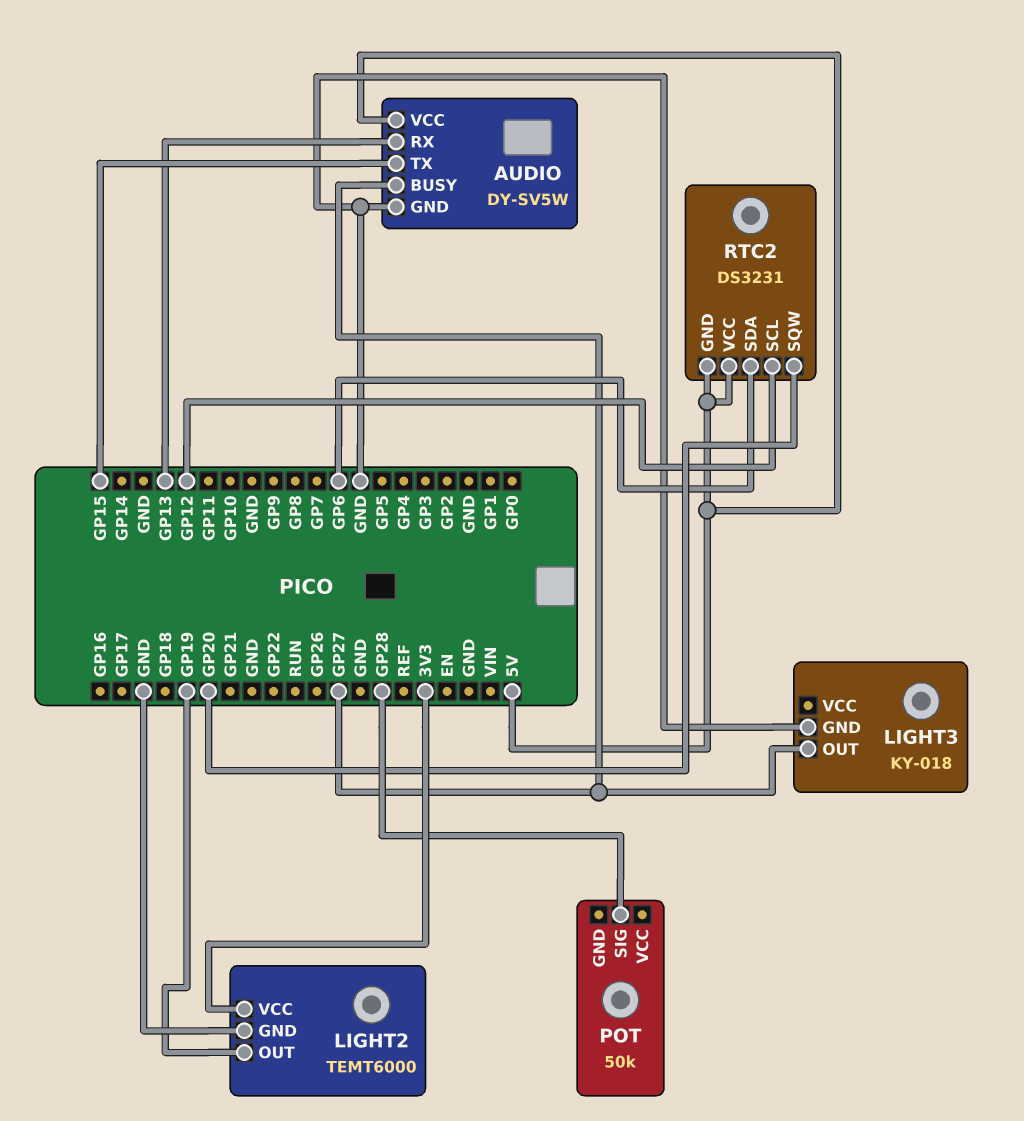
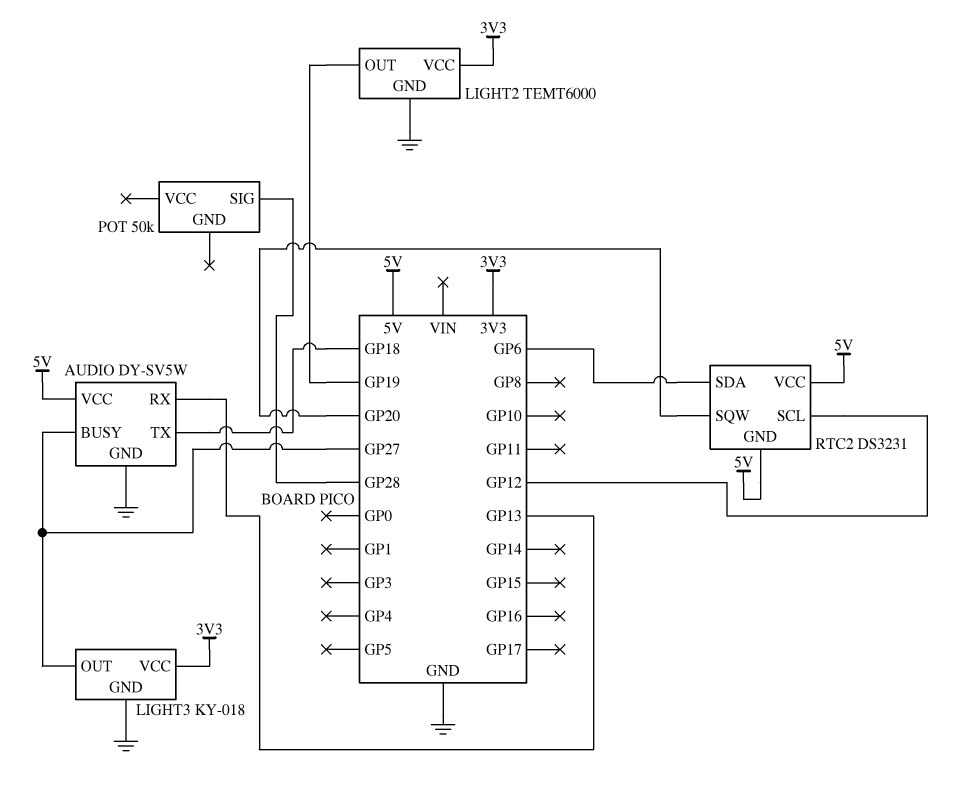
AUDIO pin TX: GP15 -> GP18
LIGHT3 pin VCC: none -> 3V3

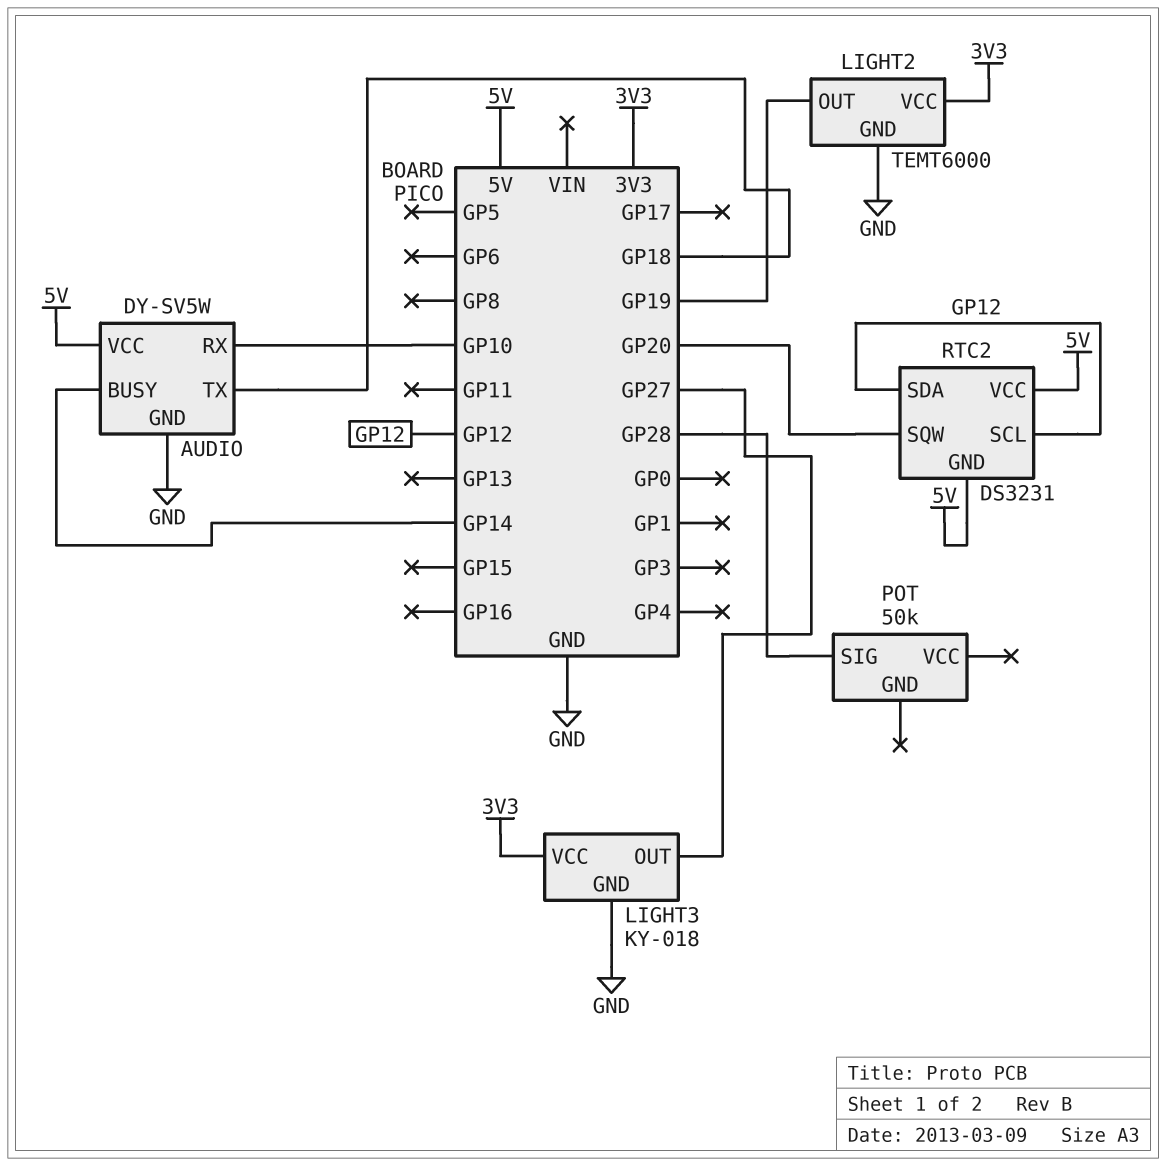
AUDIO pin BUSY: GP27 -> GP14
AUDIO pin RX: GP13 -> GP10
RTC2 pin SDA: GP6 -> GP12

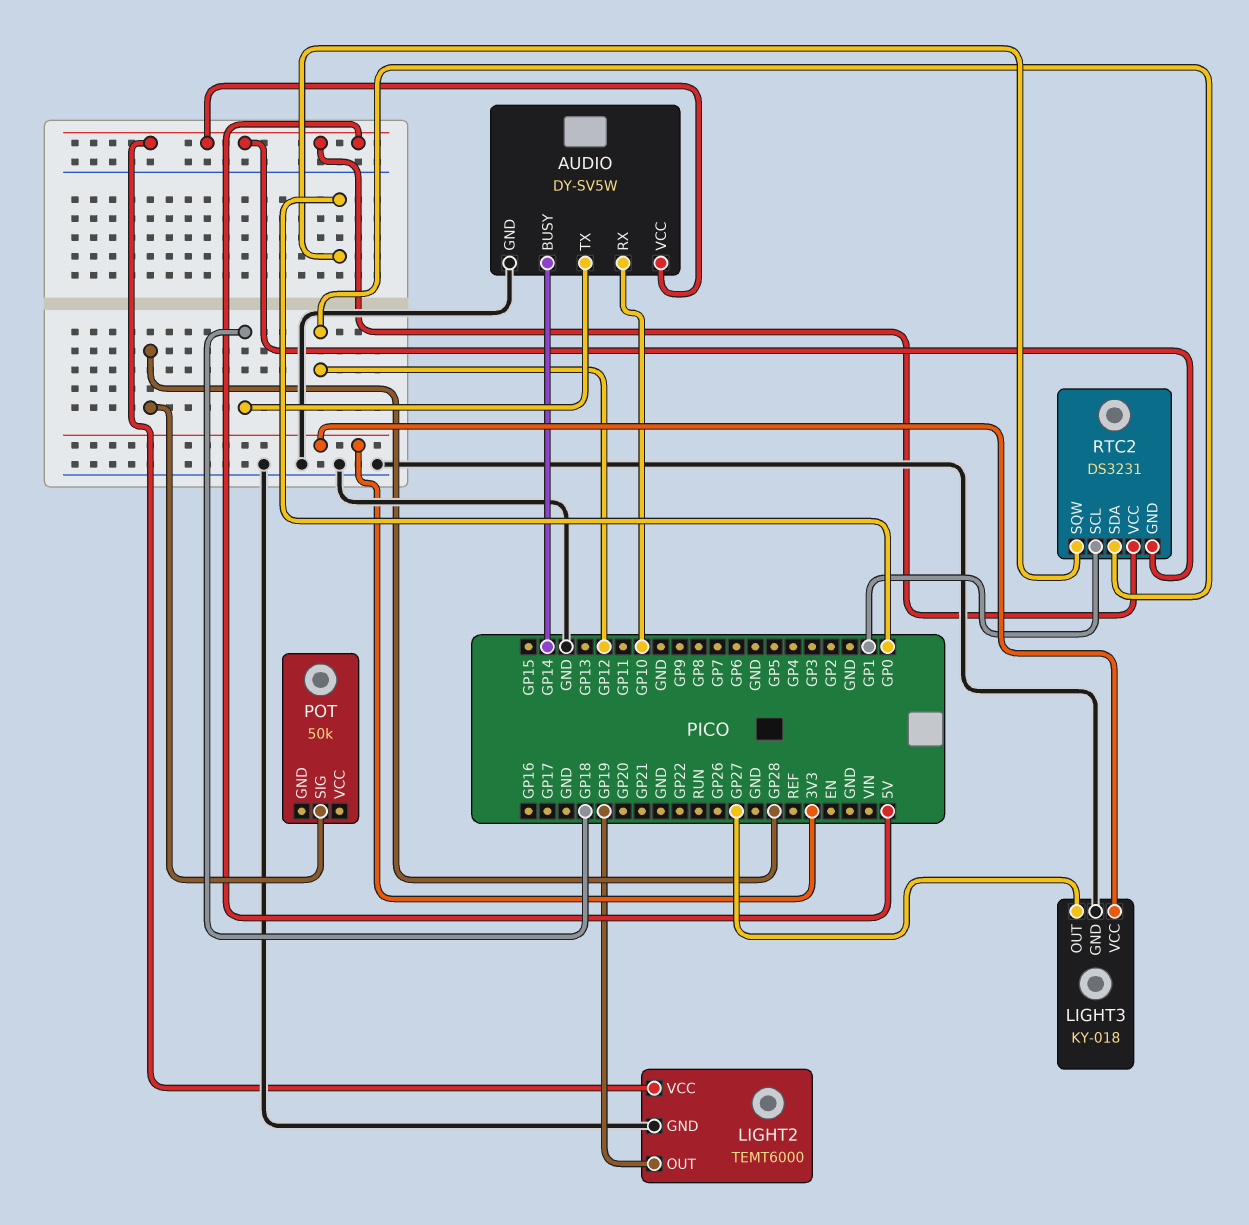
LIGHT2 pin VCC: 3V3 -> 5V
RTC2 pin SCL: GP12 -> GP1
RTC2 pin SQW: GP20 -> GP0

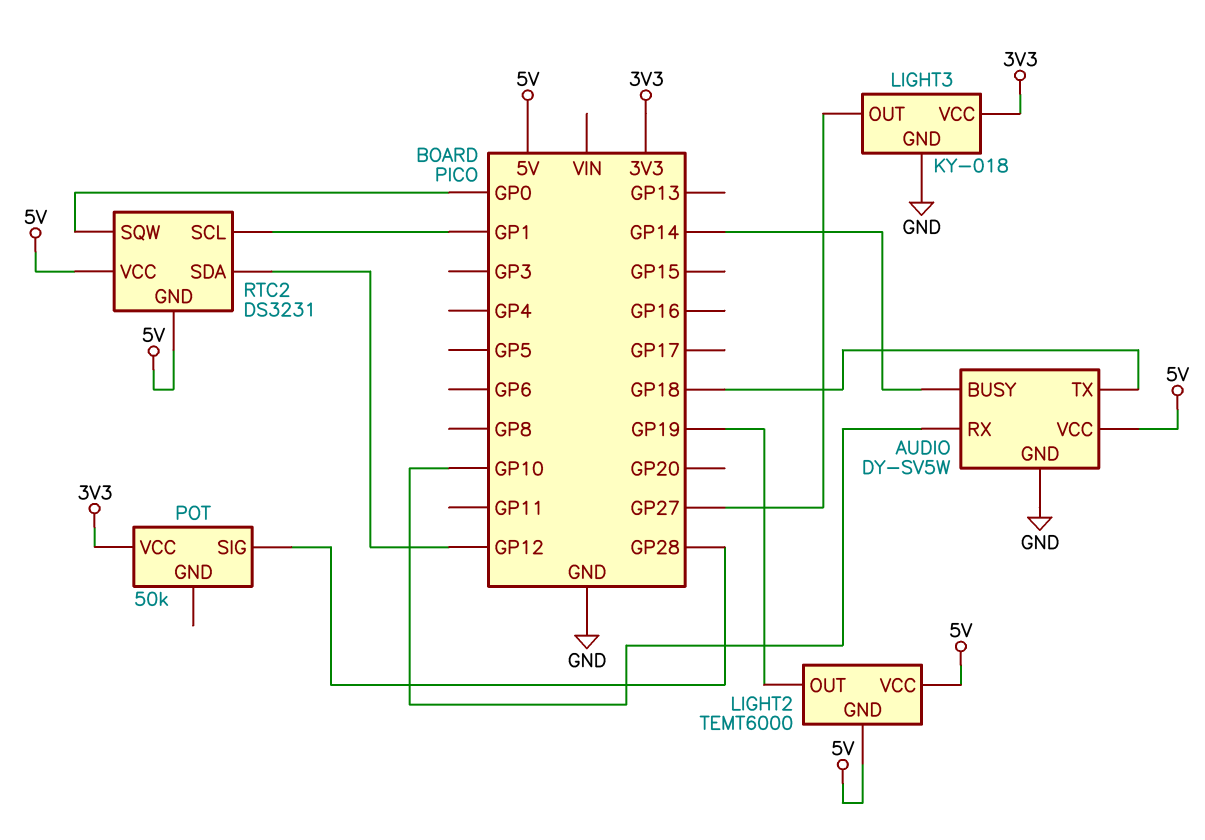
LIGHT2 pin GND: GND -> 5V
POT pin VCC: none -> 3V3

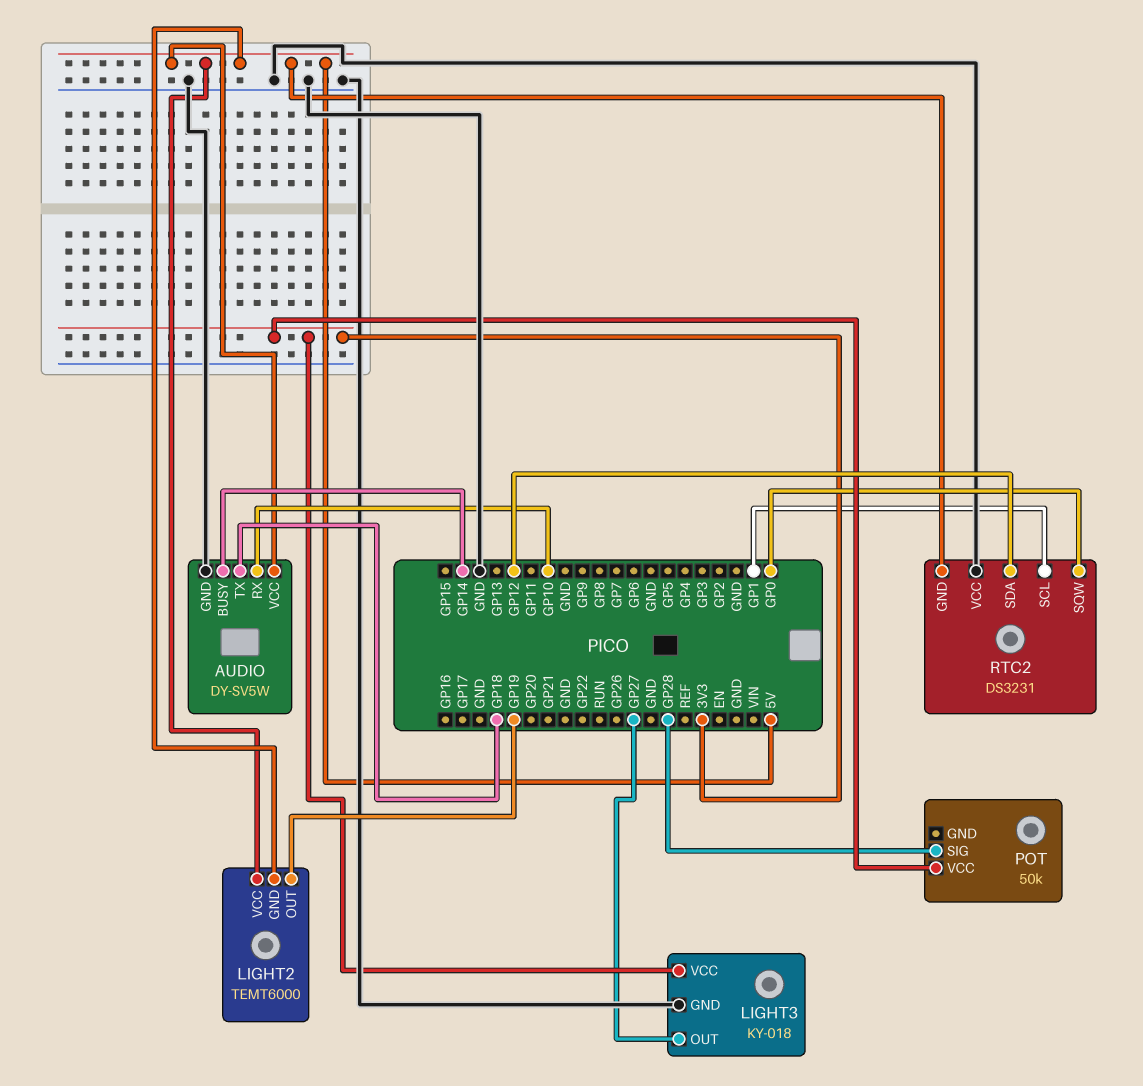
RTC2 pin VCC: 5V -> GND

